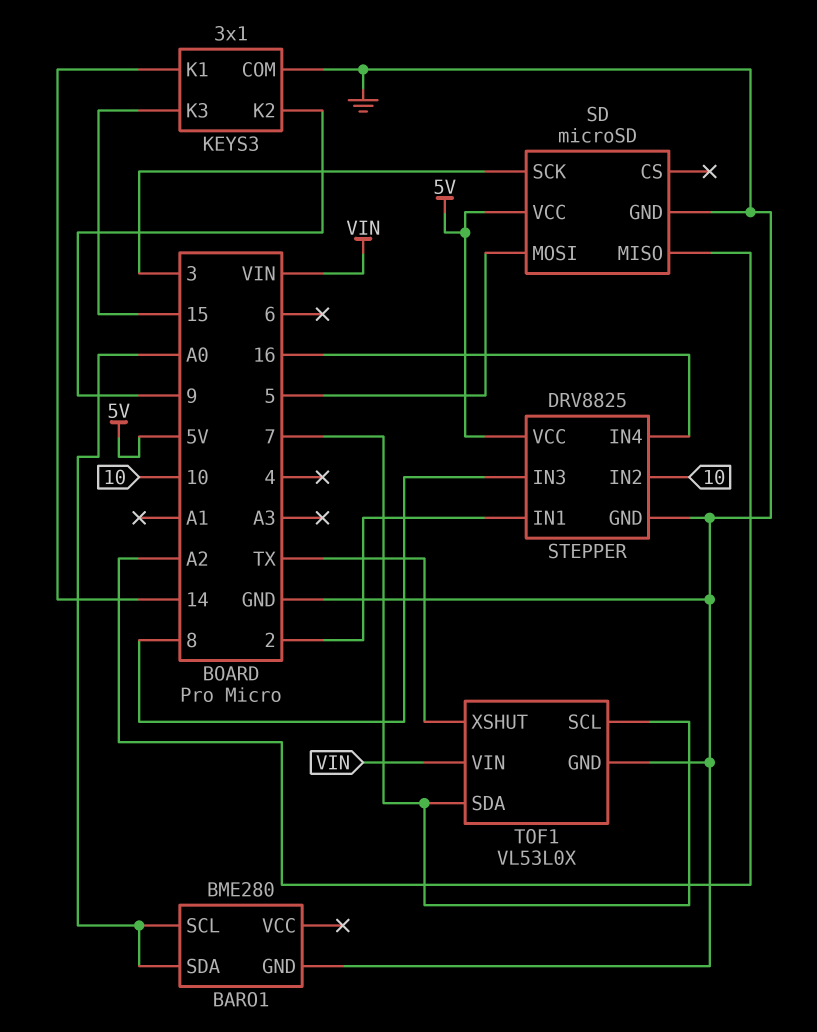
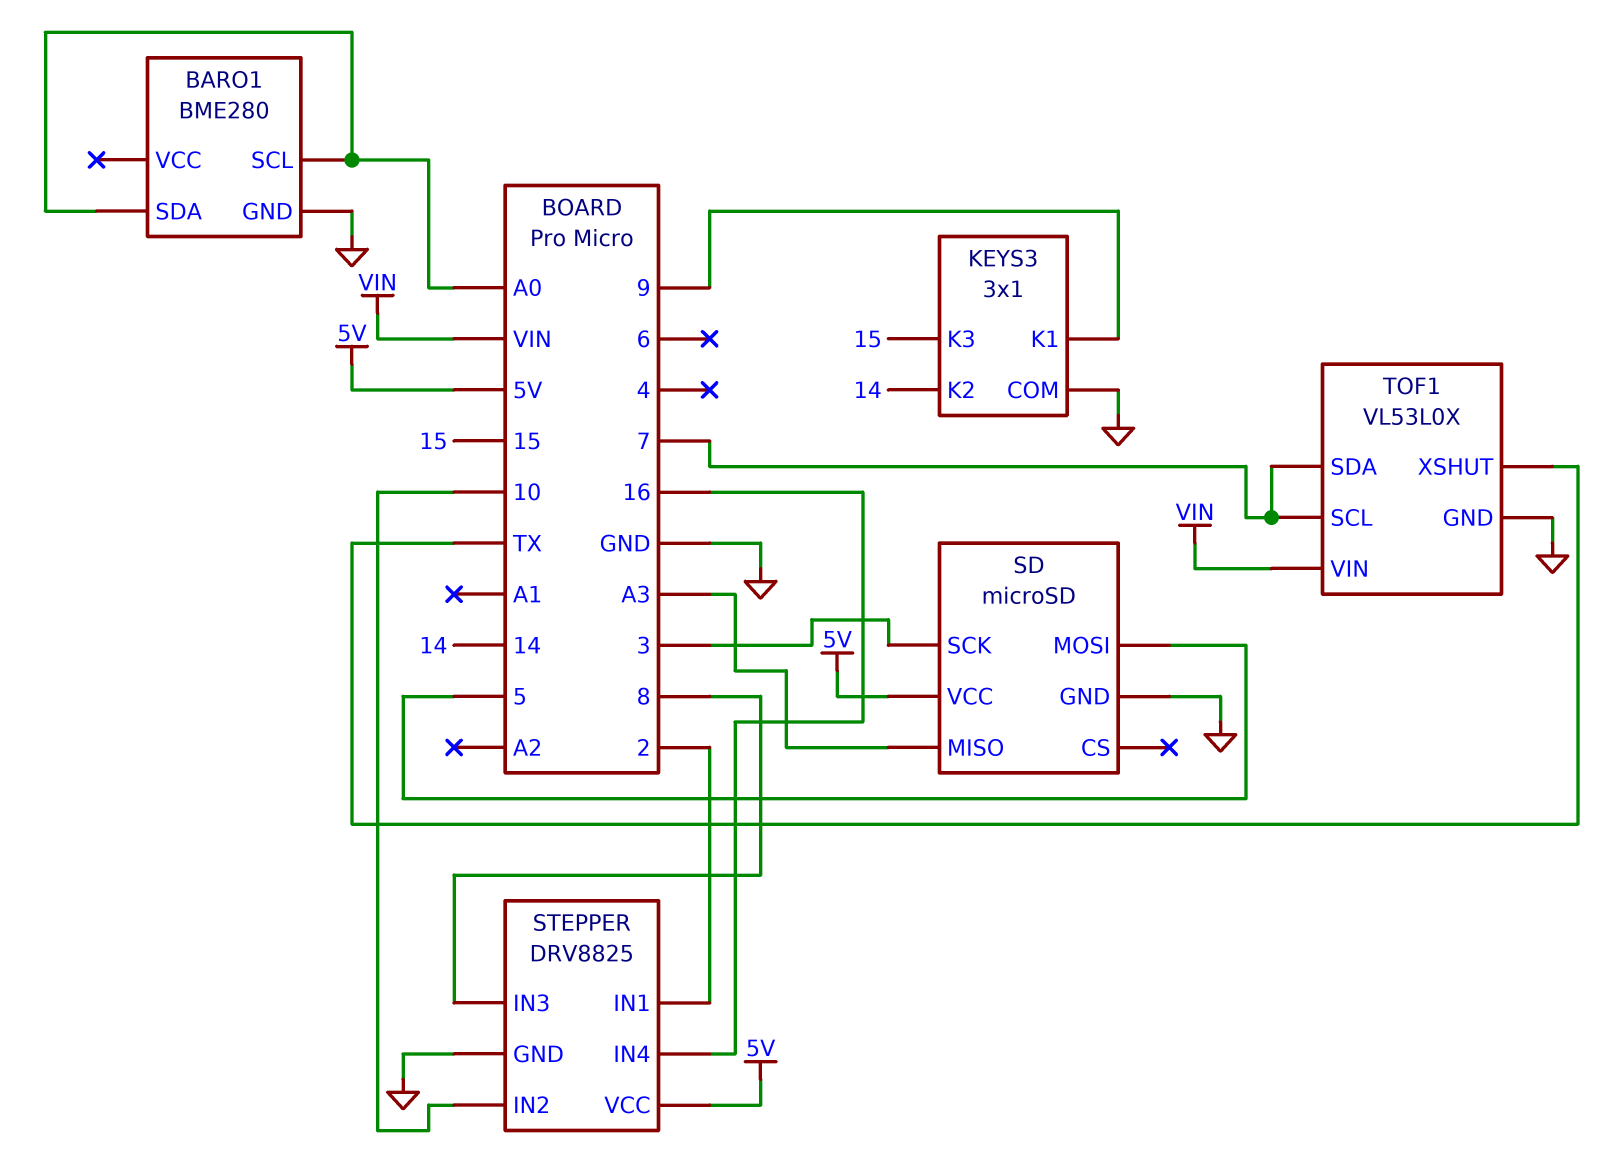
KEYS3 pin K1: 14 -> 9
KEYS3 pin K2: 9 -> 14
SD pin MISO: A2 -> A3

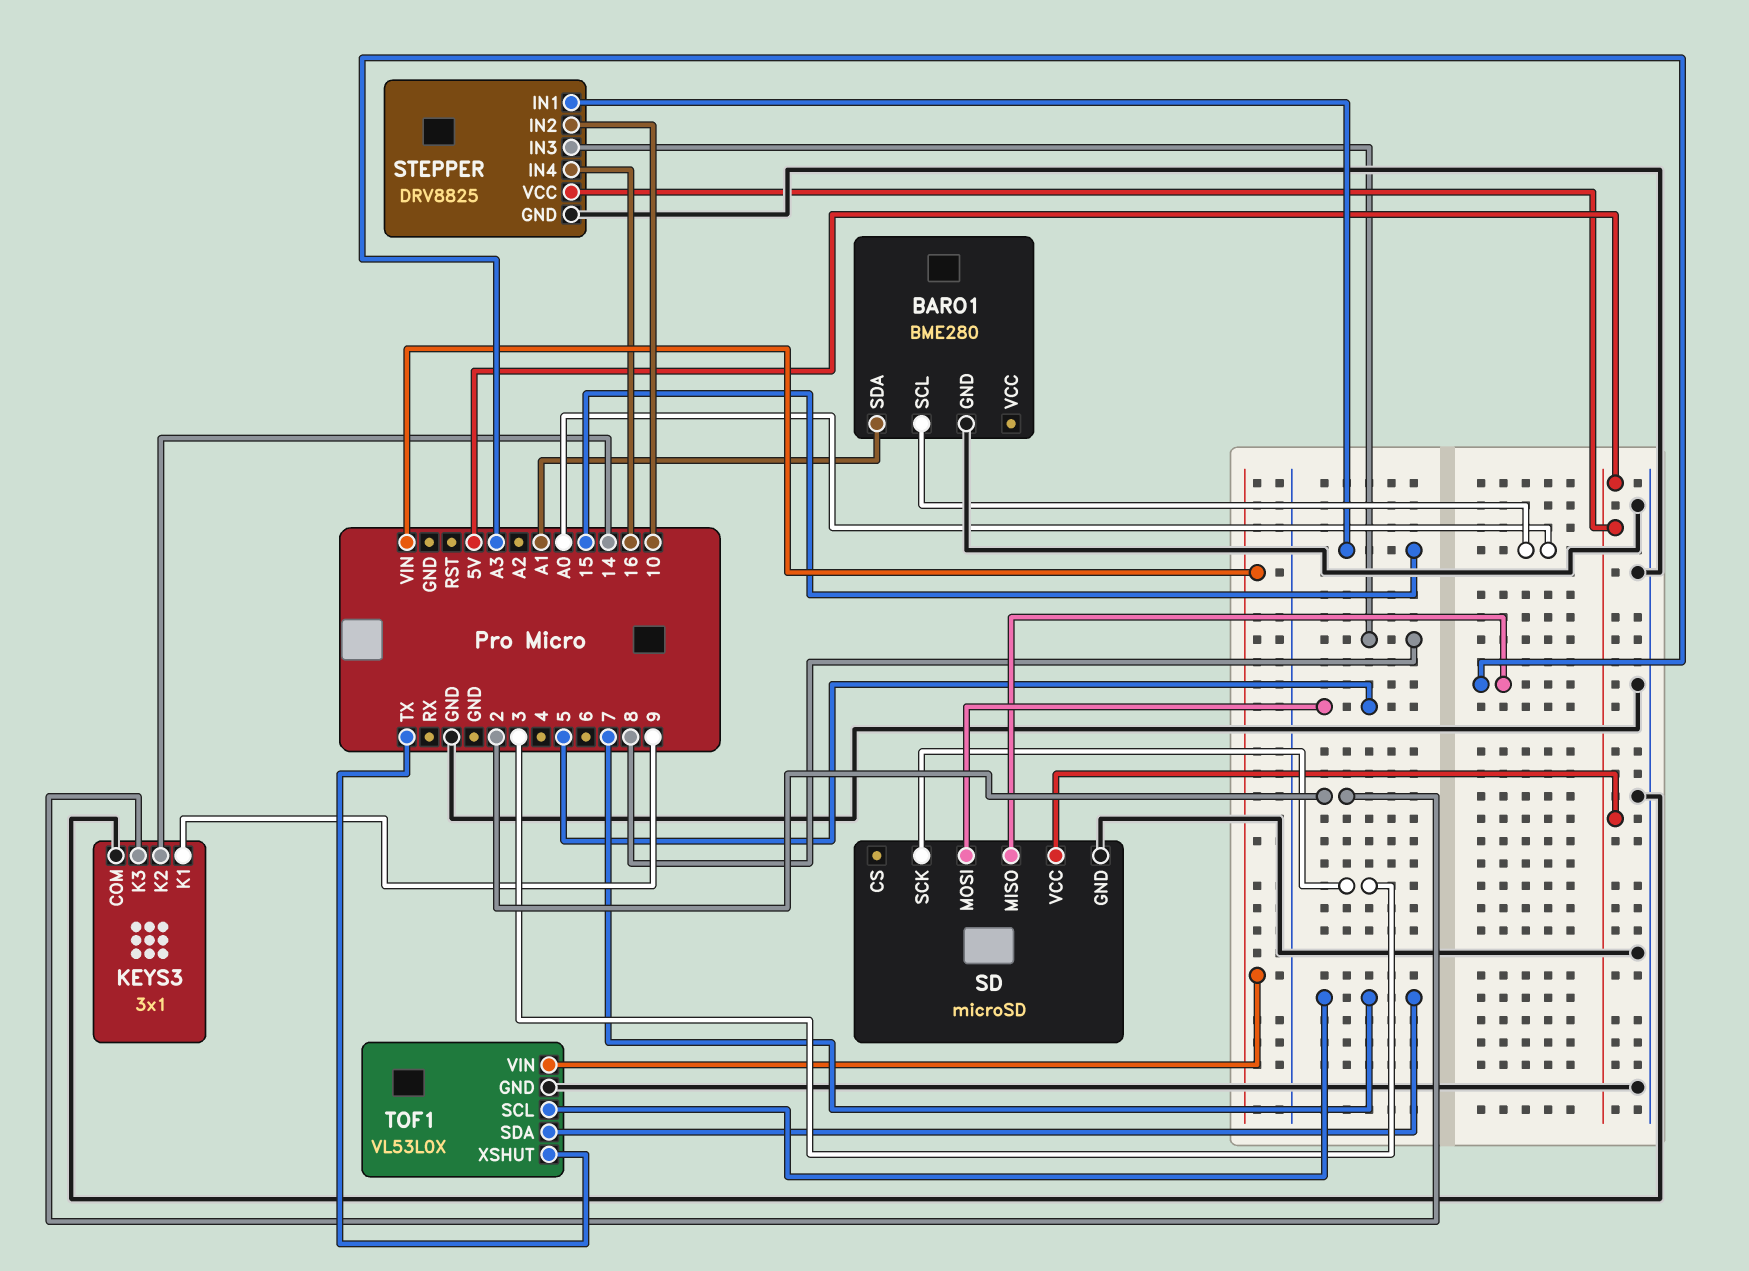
BARO1 pin SDA: A0 -> A1
KEYS3 pin K3: 15 -> 2
STEPPER pin IN1: 2 -> 15

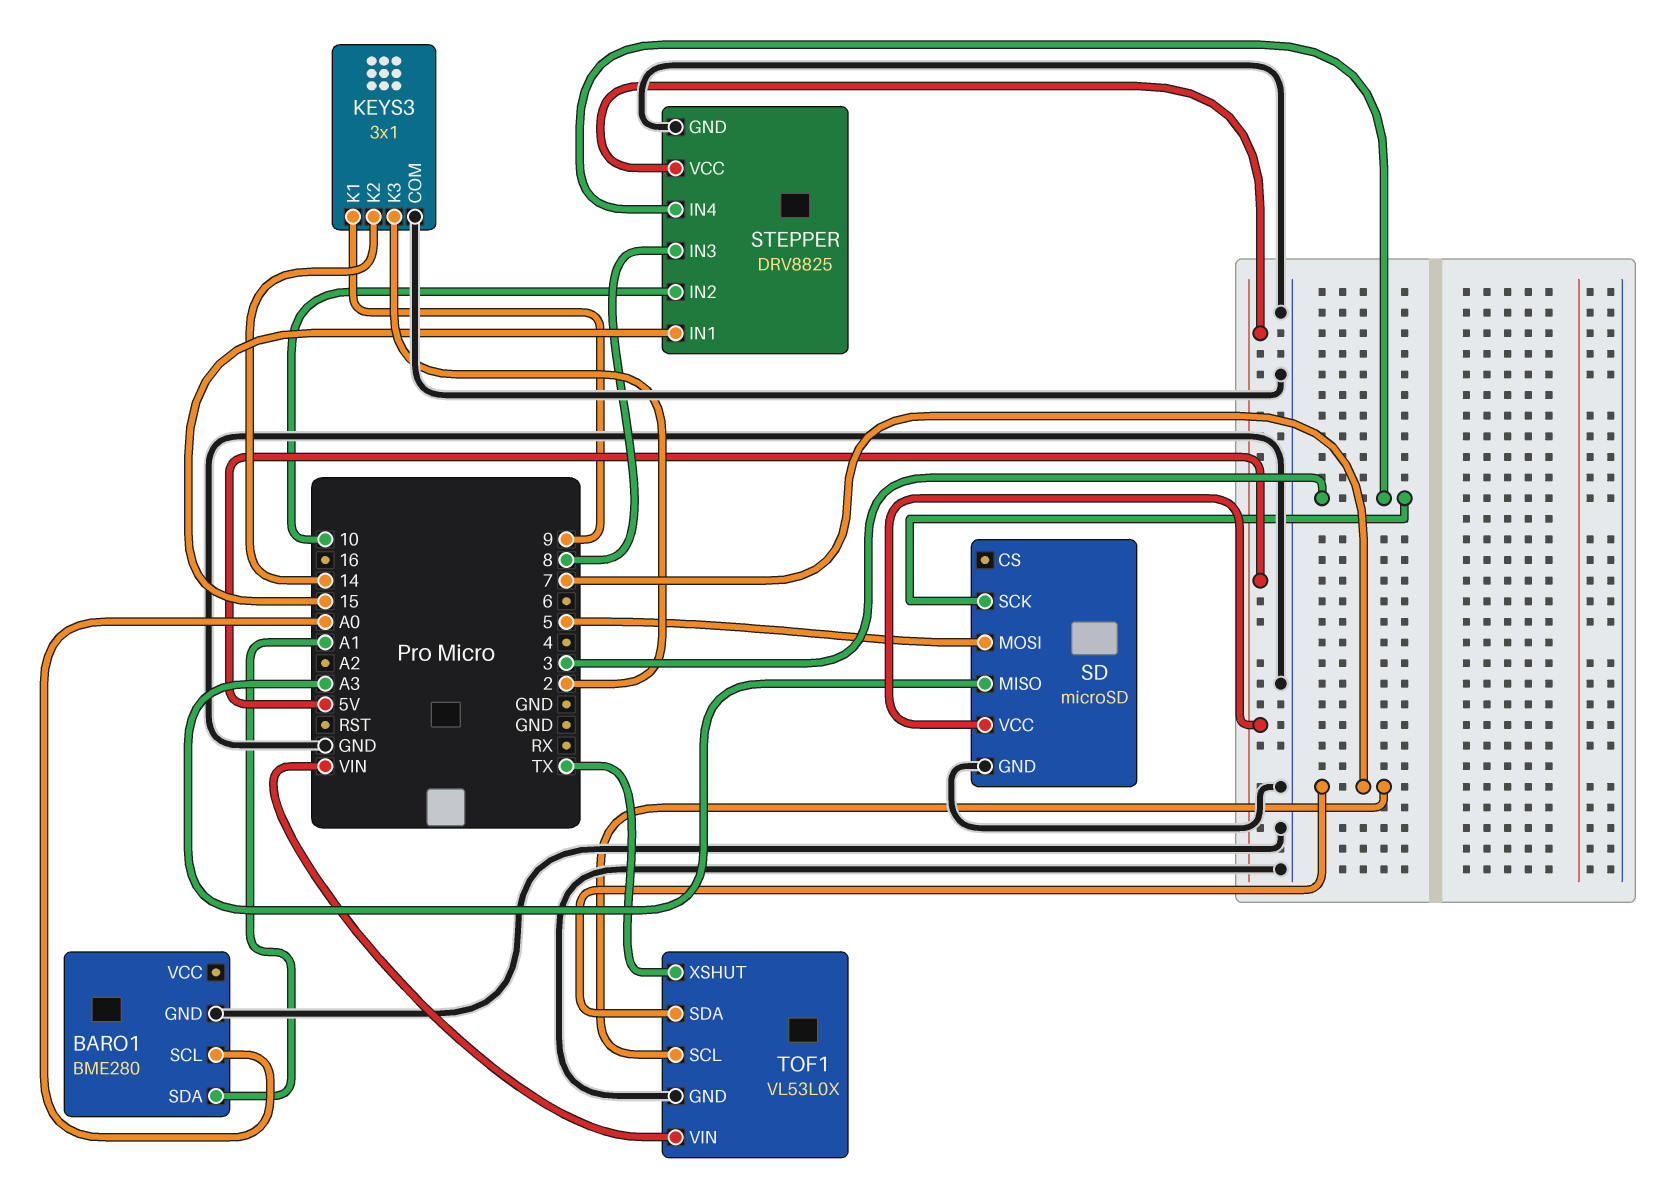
STEPPER pin IN4: 16 -> 3

